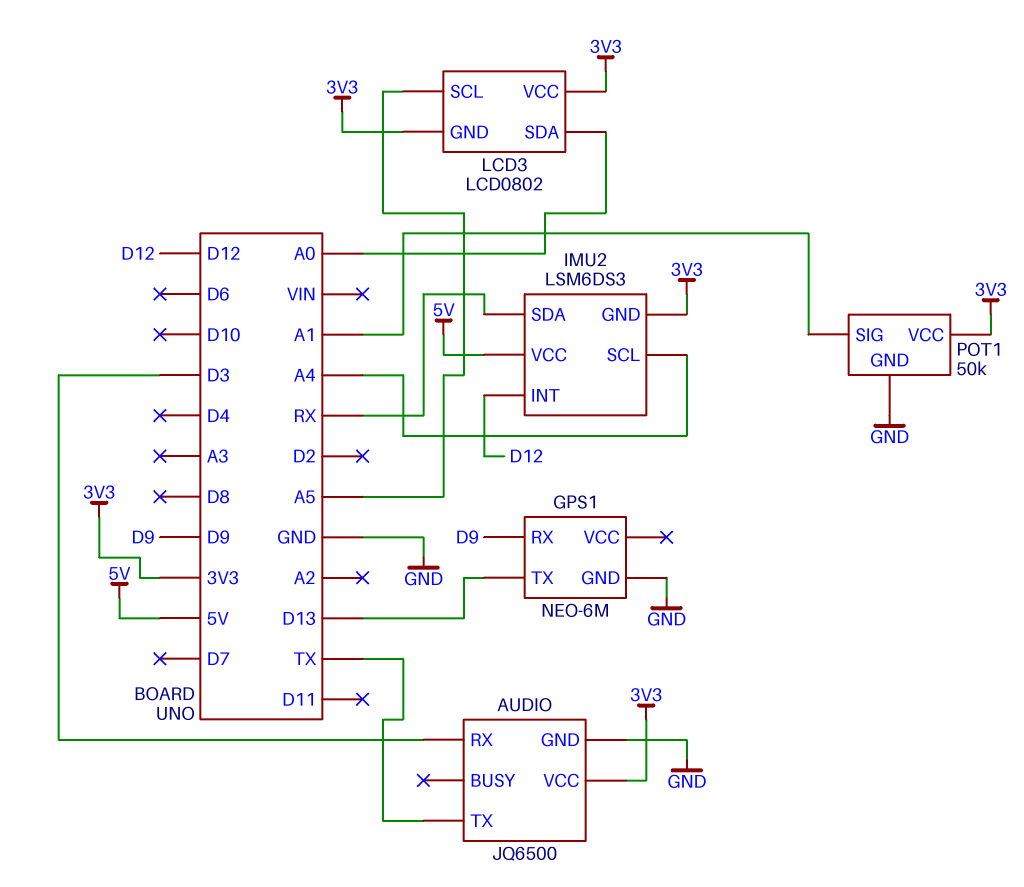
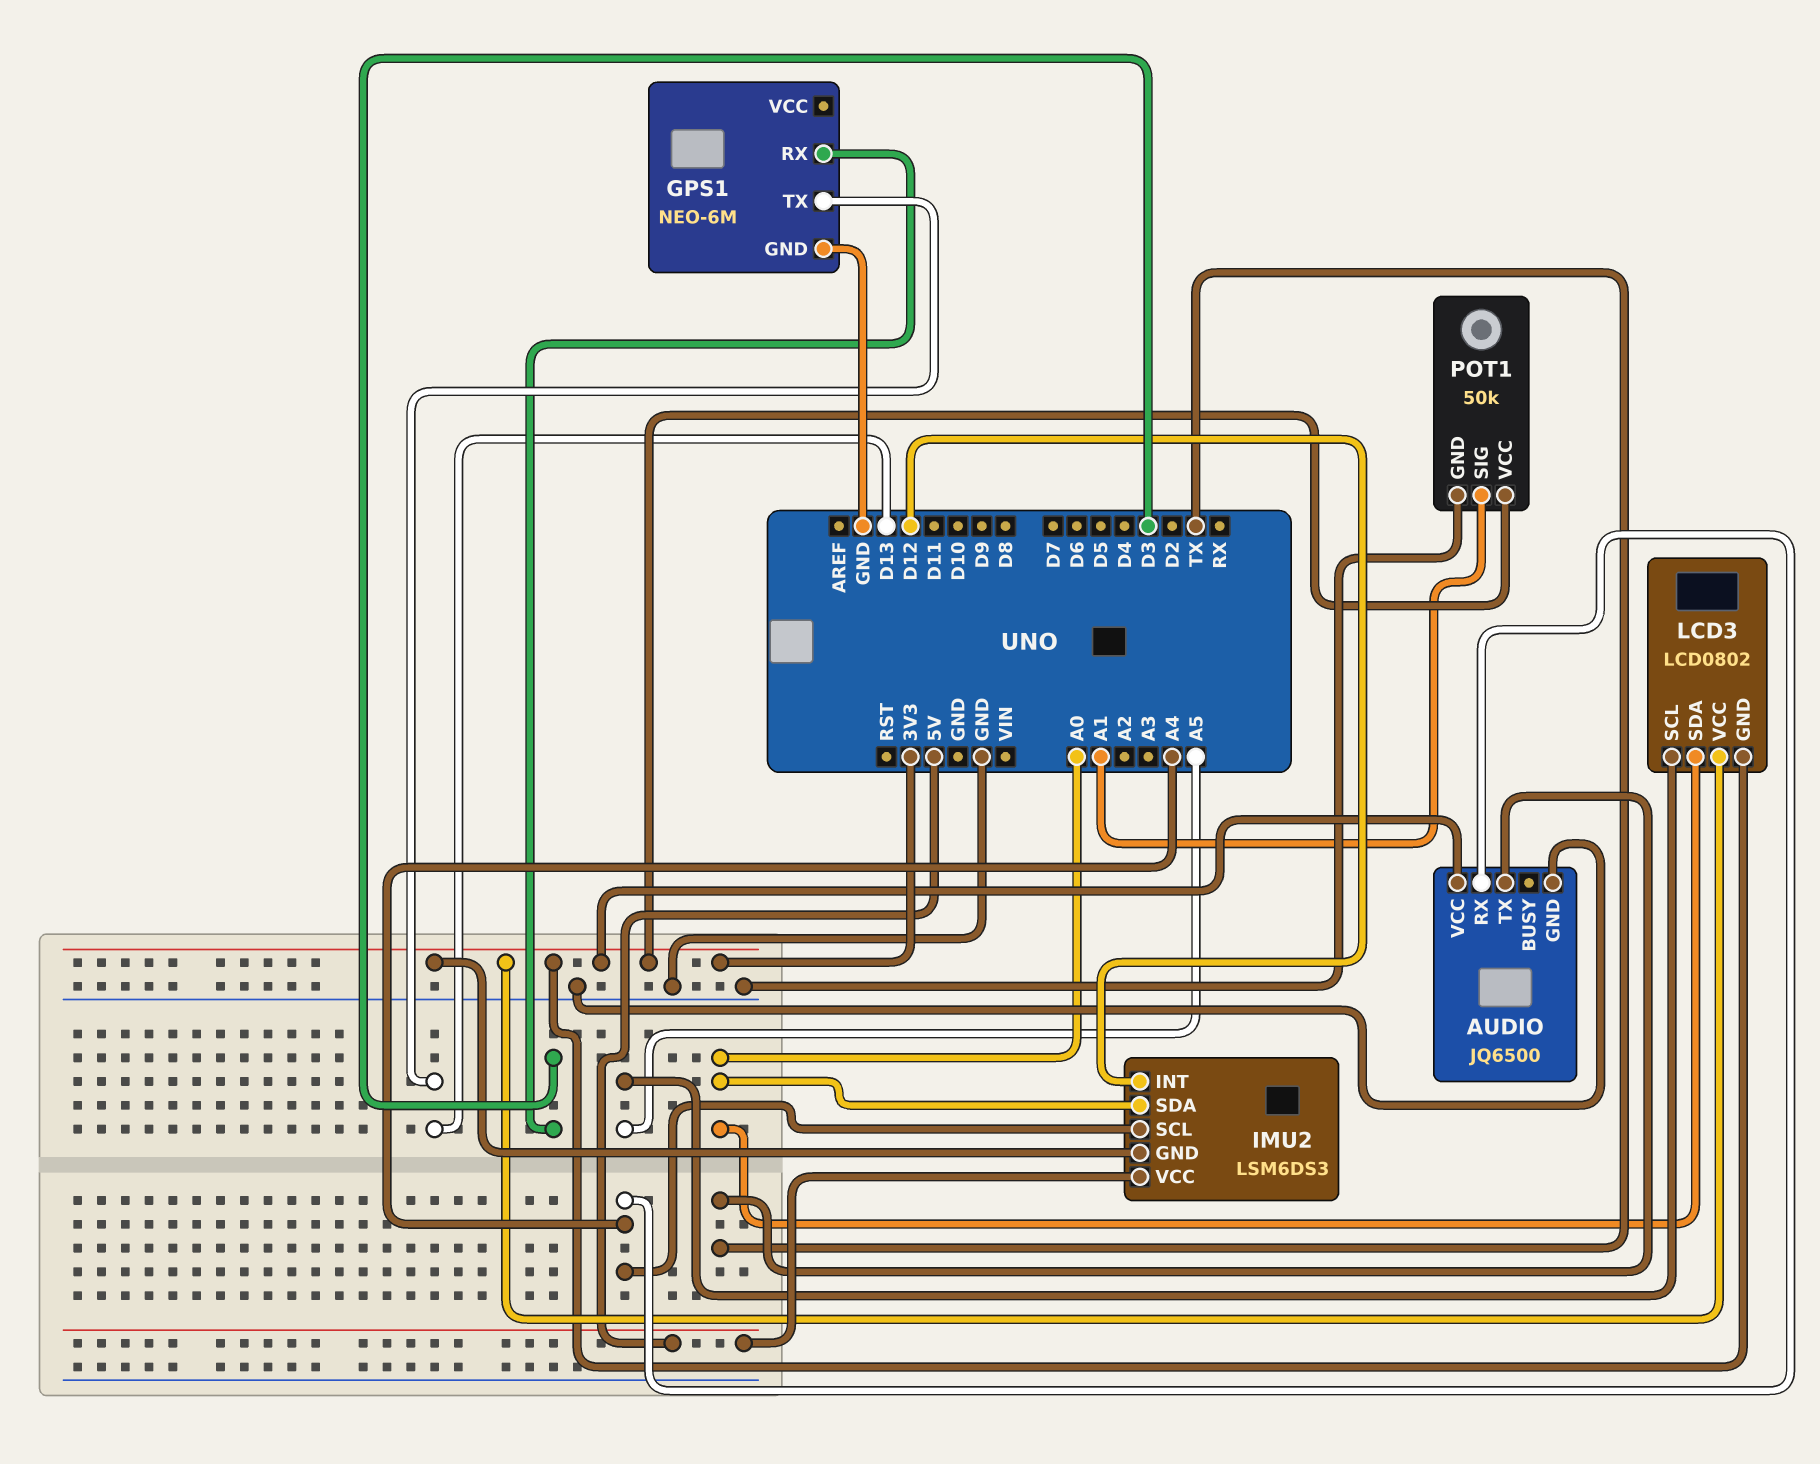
AUDIO pin RX: D3 -> A4
GPS1 pin RX: D9 -> D3
IMU2 pin SDA: RX -> A0

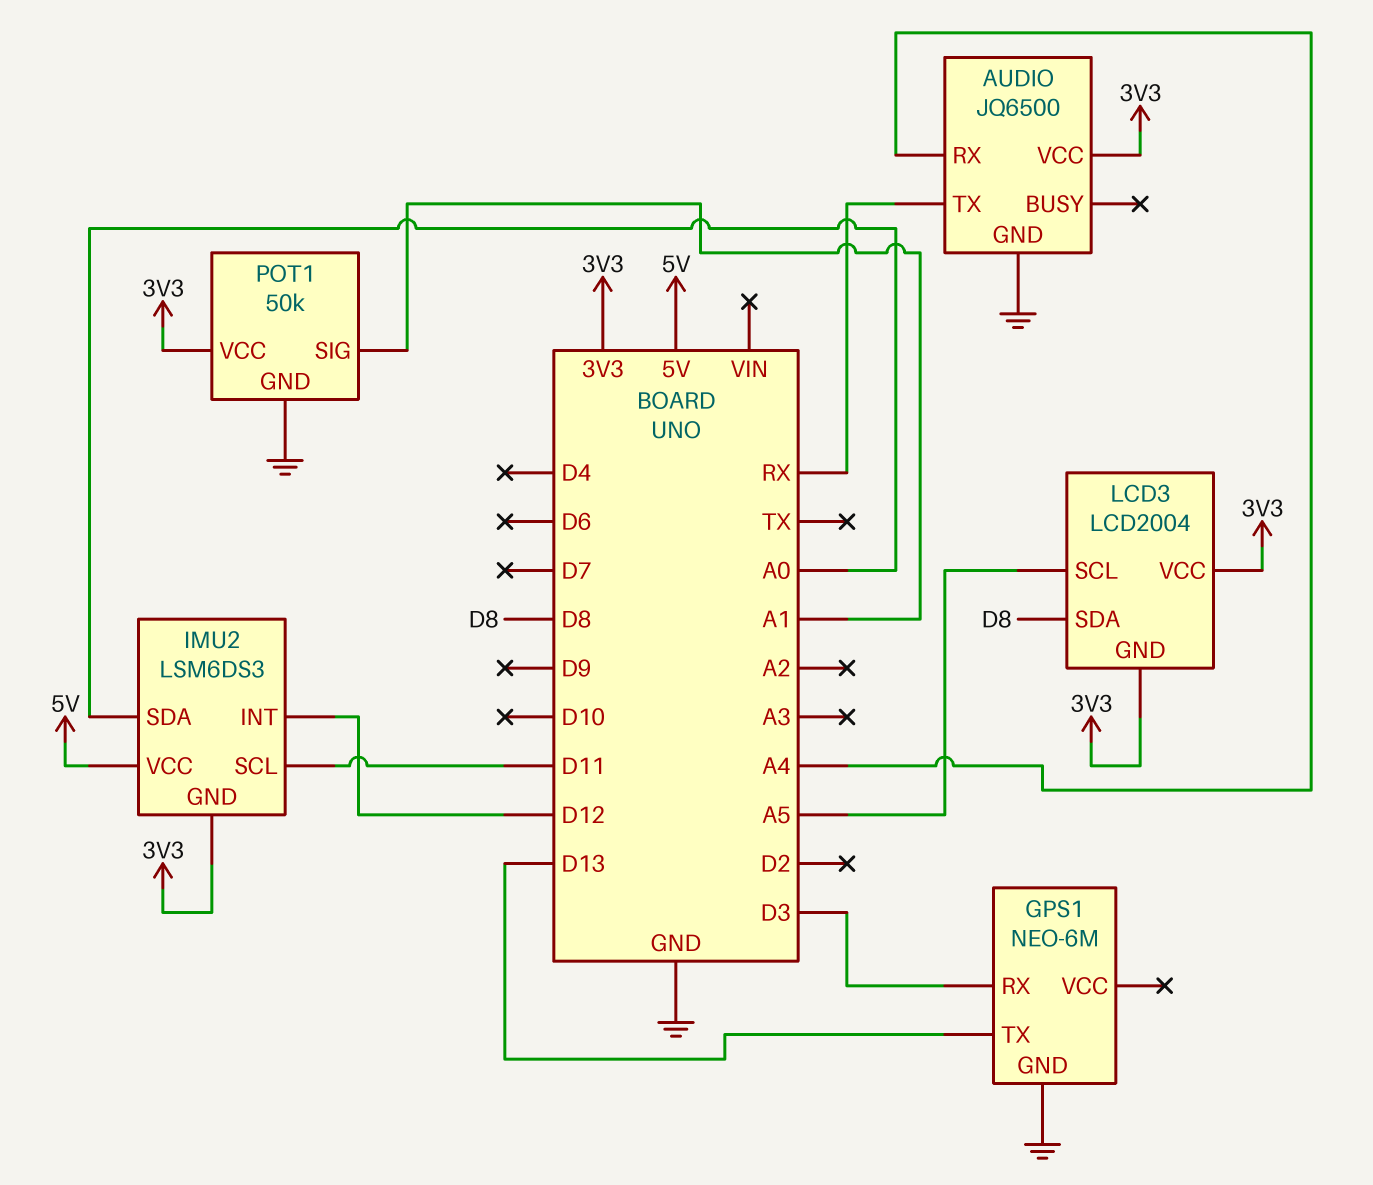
AUDIO pin TX: TX -> RX
IMU2 pin SCL: A4 -> D11
LCD3: LCD0802 -> LCD2004
LCD3 pin SDA: A0 -> D8

